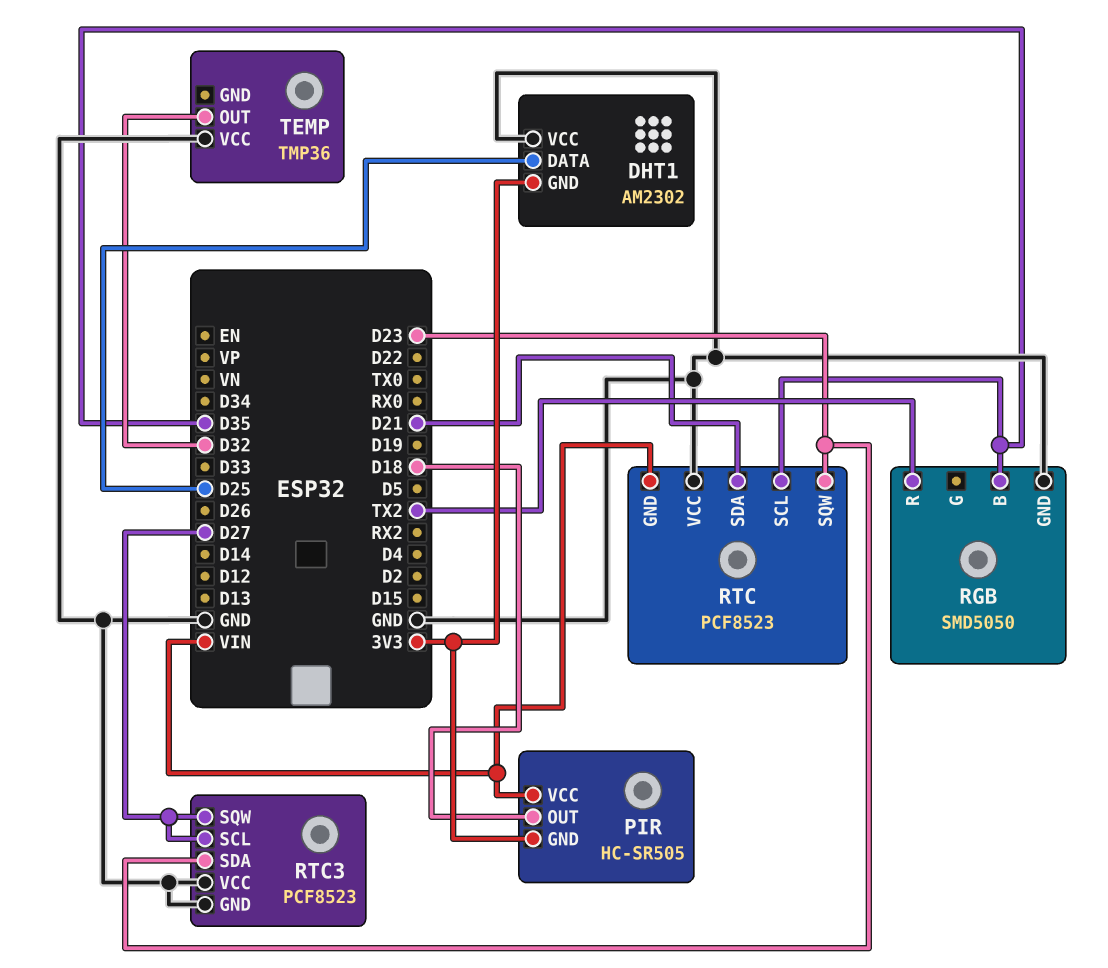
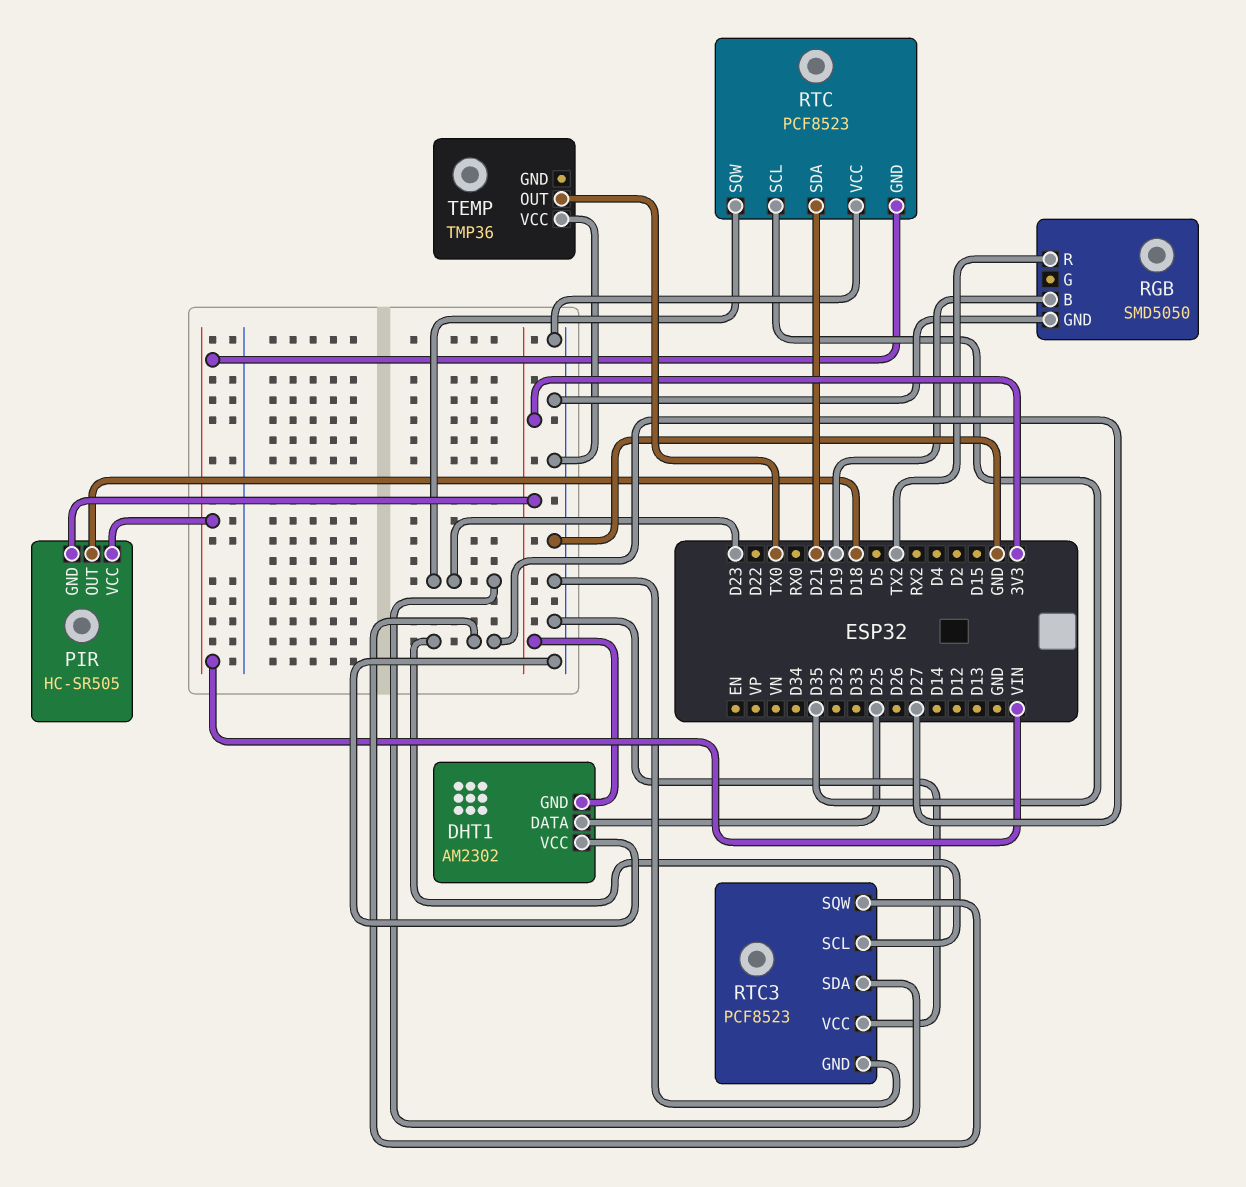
RGB pin B: D35 -> D19
TEMP pin OUT: D32 -> TX0

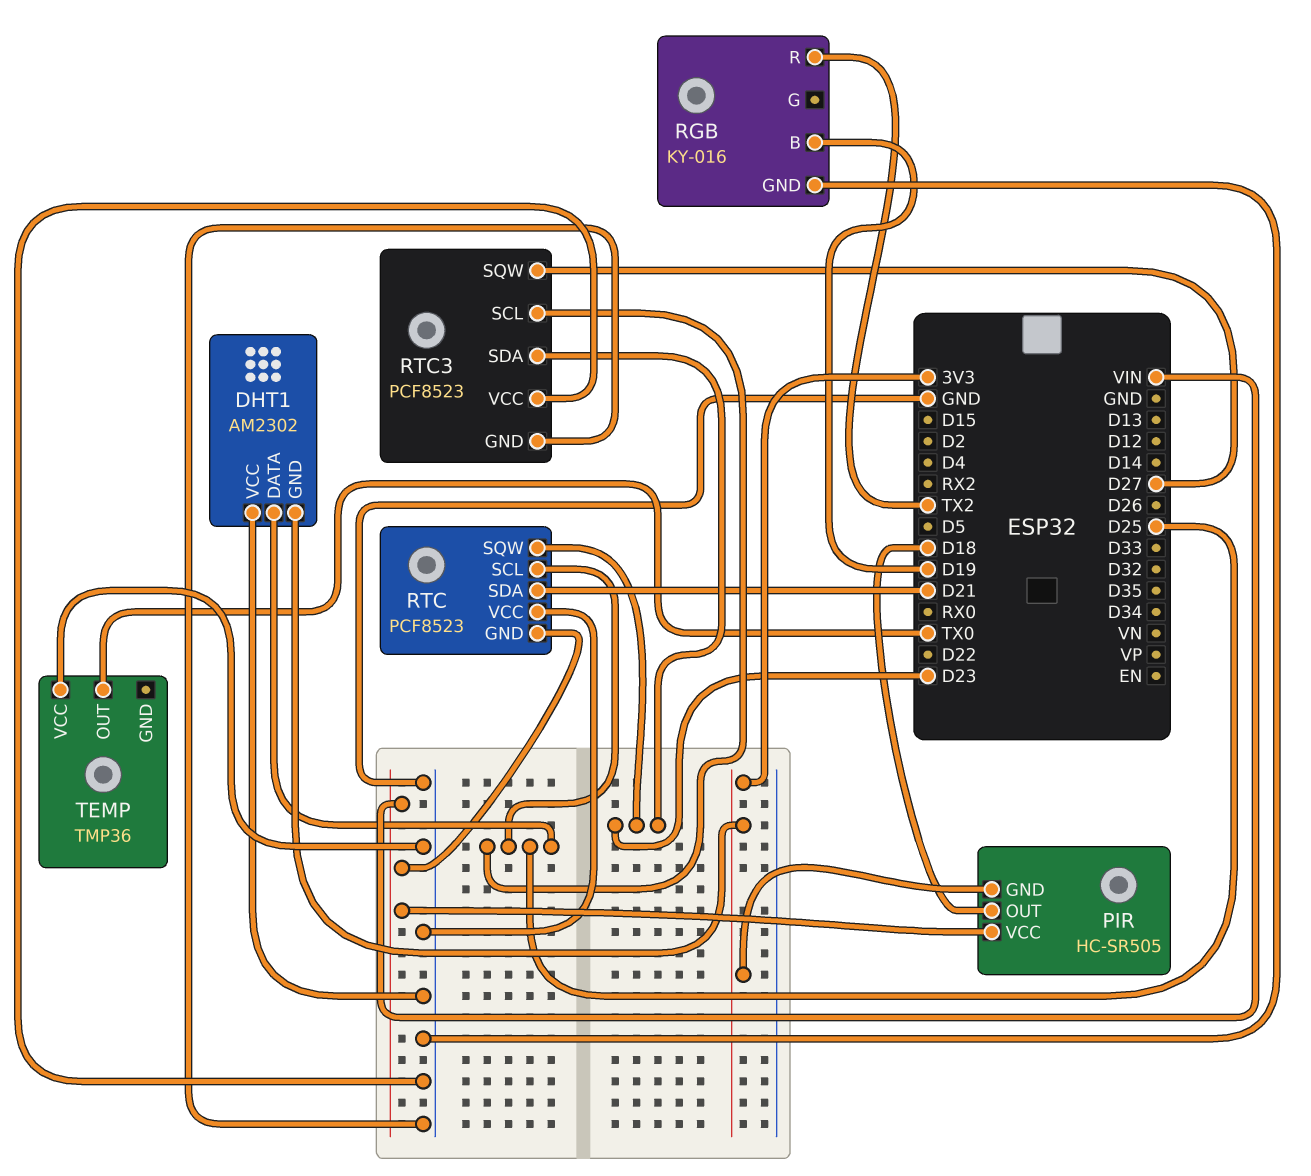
RGB: SMD5050 -> KY-016
RTC pin SCL: D35 -> D25
RTC3 pin SCL: D27 -> D25

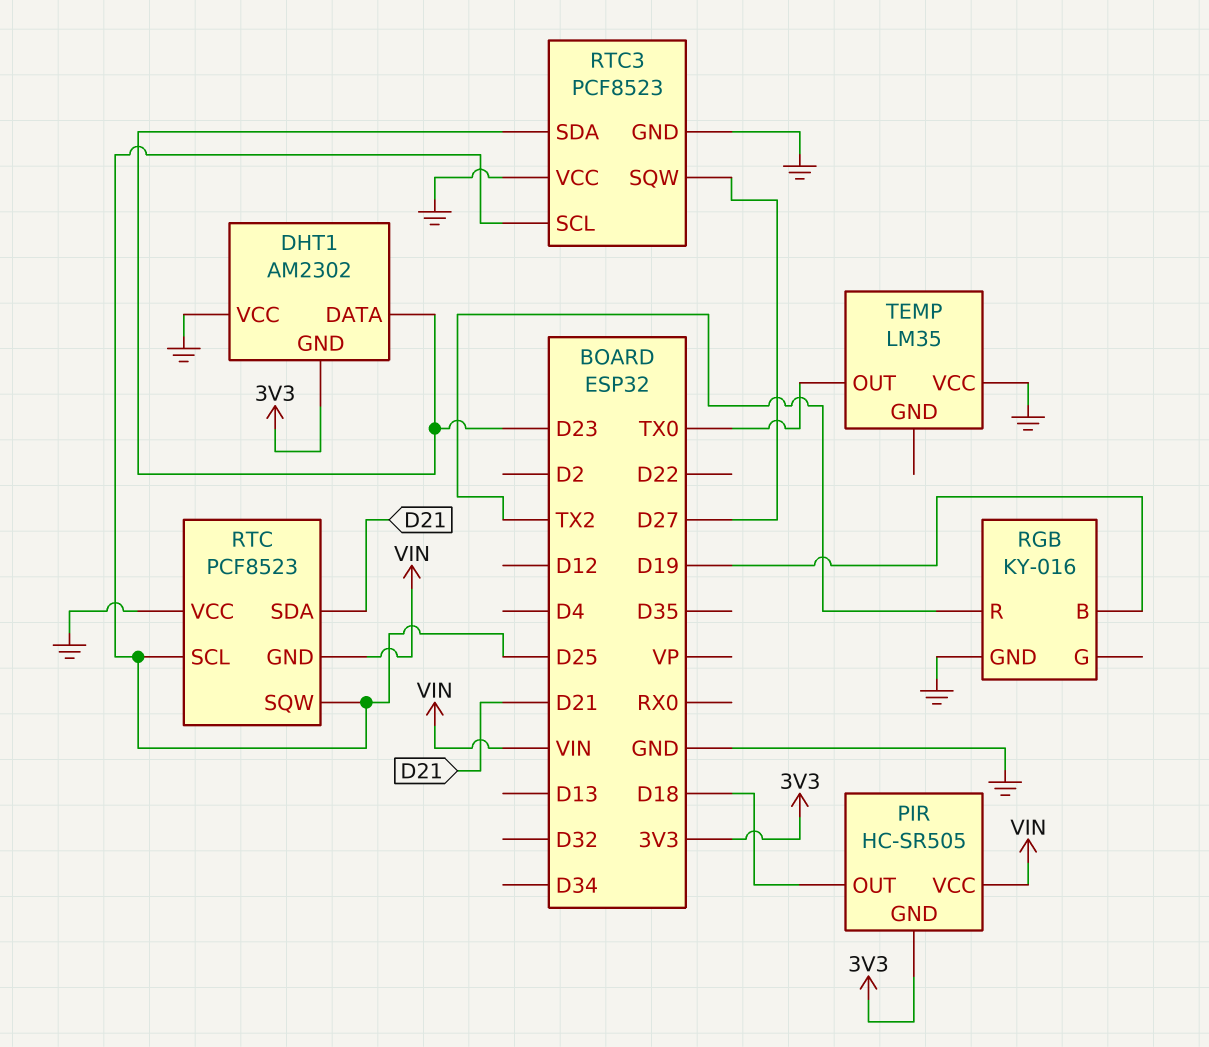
DHT1 pin DATA: D25 -> D23
RTC pin SQW: D23 -> D25
TEMP: TMP36 -> LM35

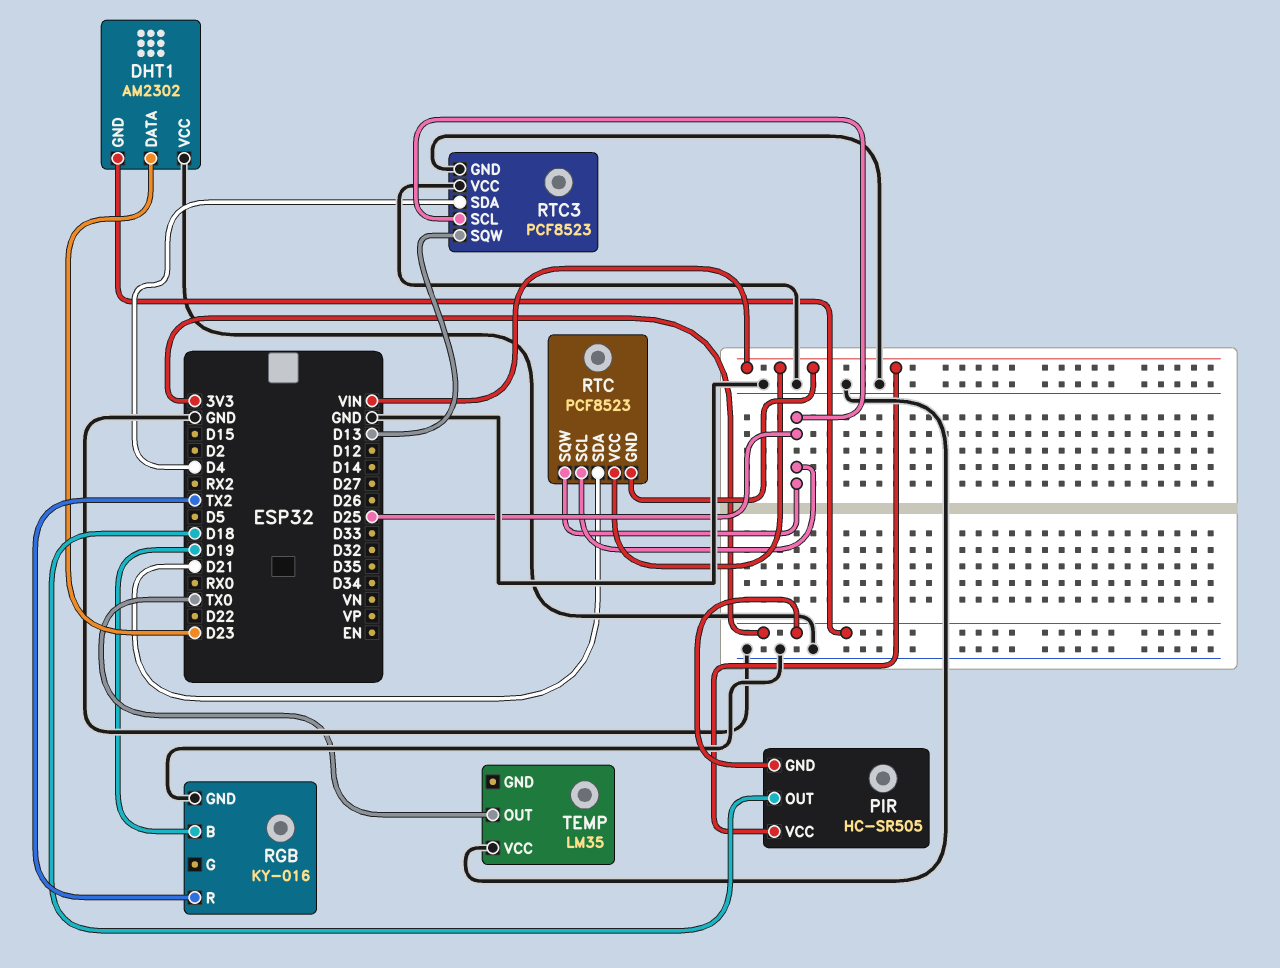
RTC pin VCC: GND -> VIN
RTC3 pin SDA: D23 -> D4
RTC3 pin SQW: D27 -> D13

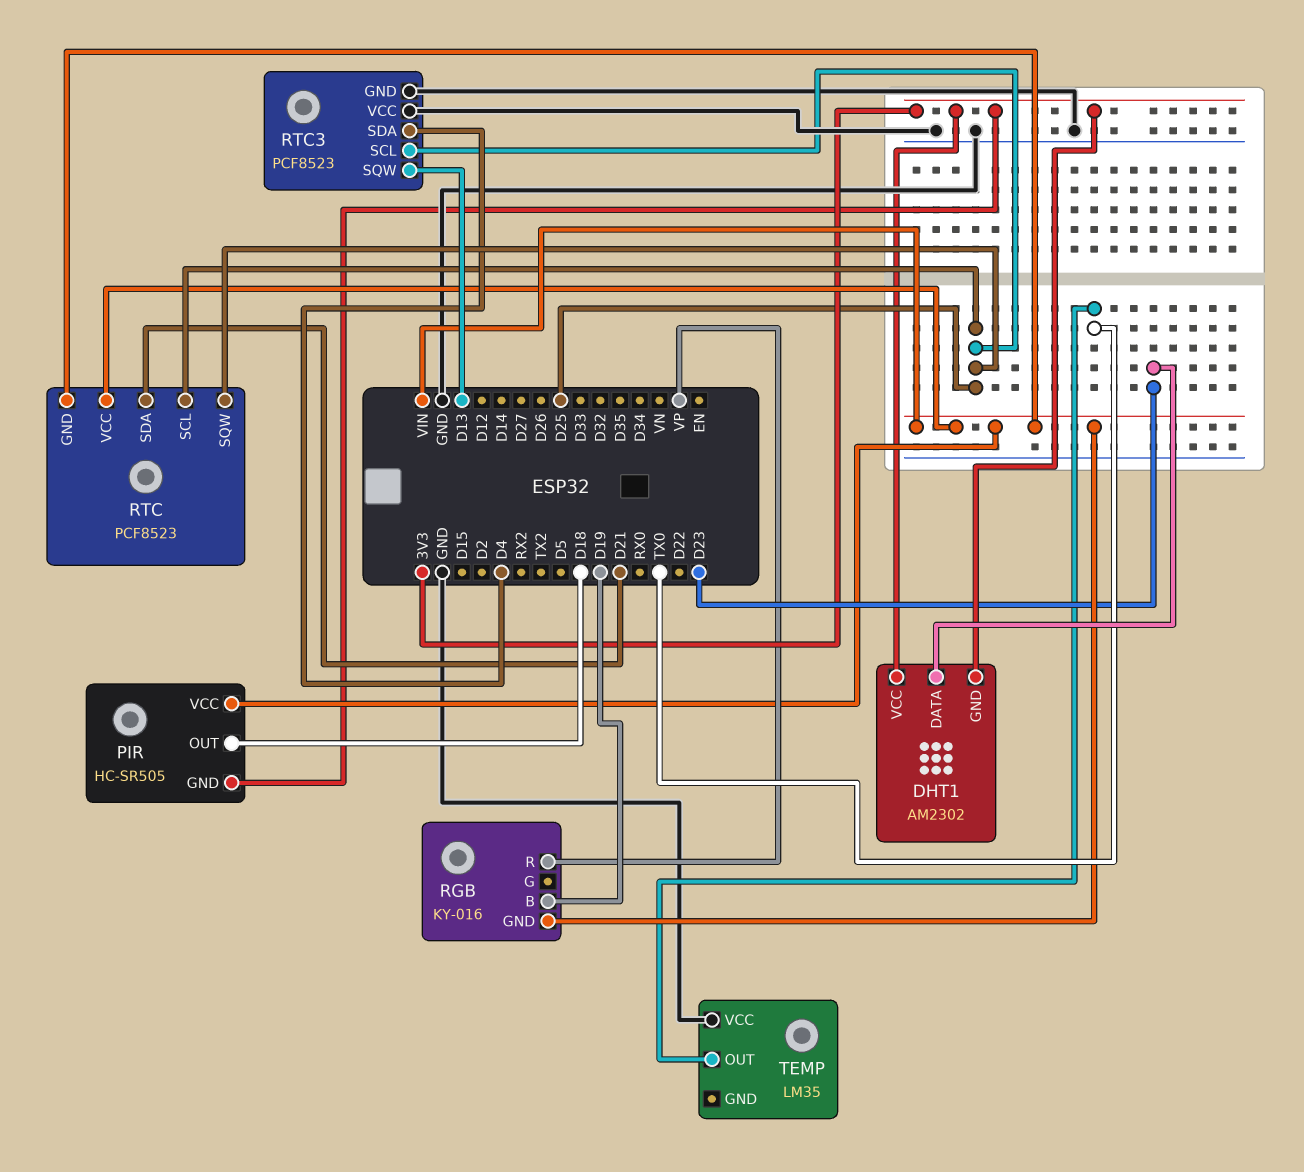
DHT1 pin VCC: GND -> 3V3
RGB pin GND: GND -> VIN
RGB pin R: TX2 -> VP

